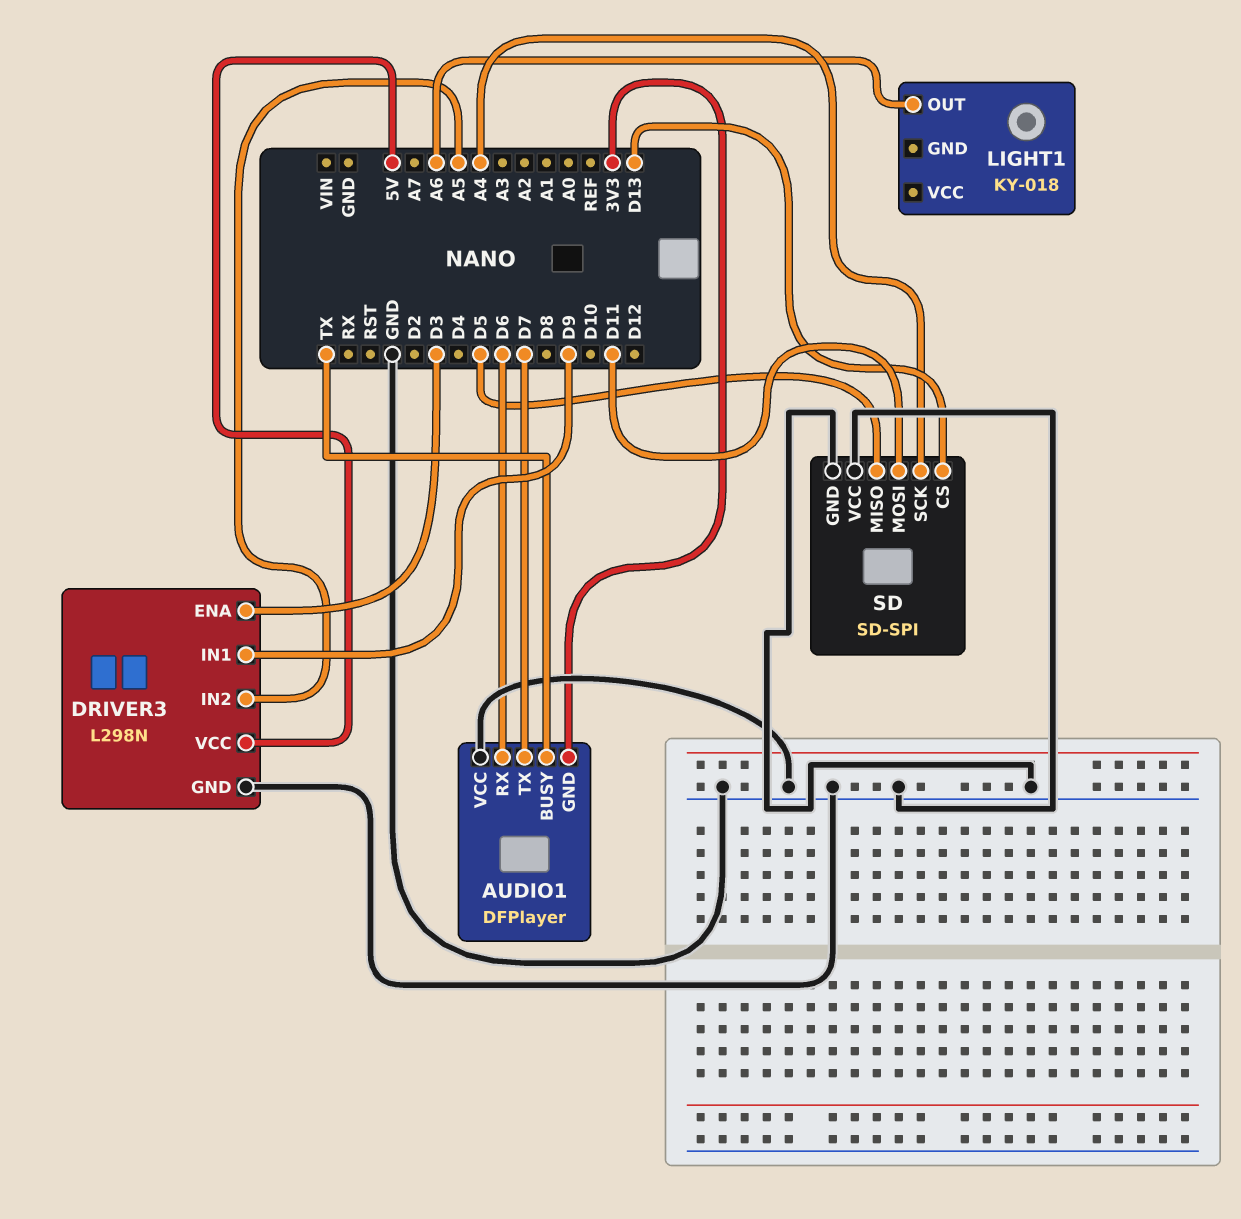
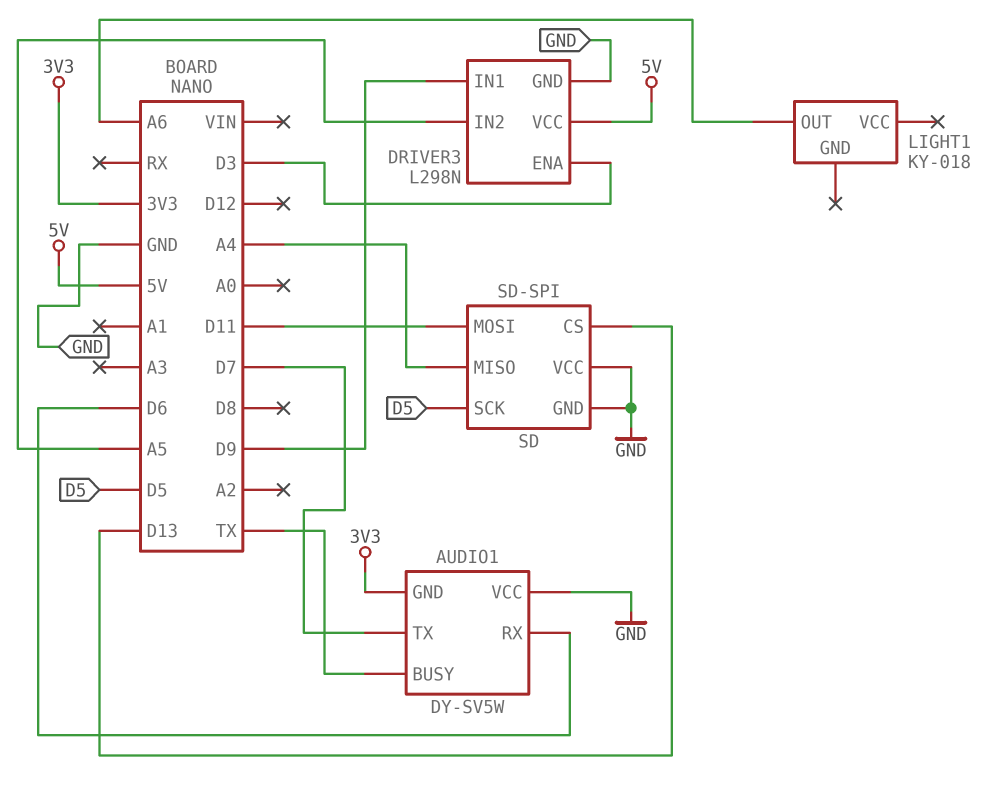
AUDIO1: DFPlayer -> DY-SV5W
SD pin MISO: D5 -> A4
SD pin SCK: A4 -> D5

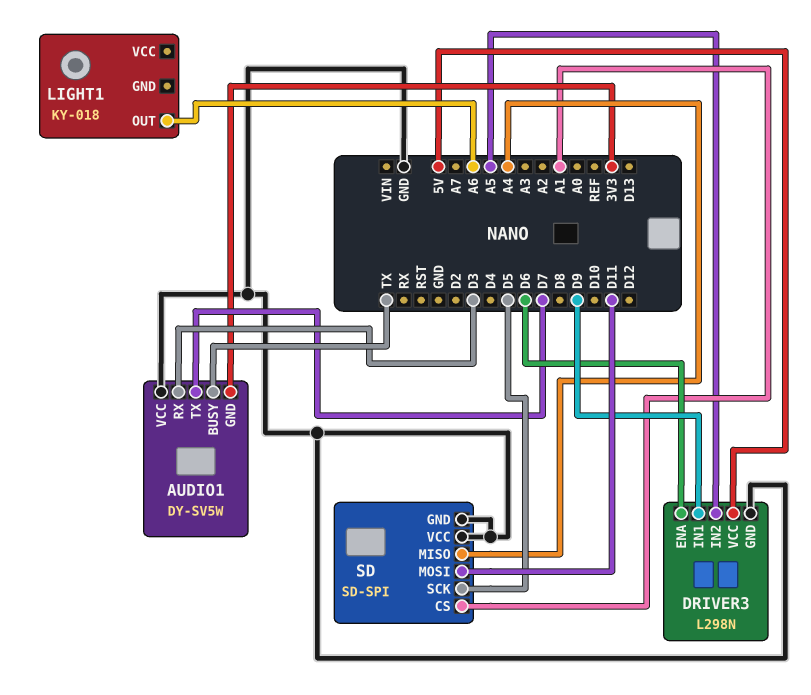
AUDIO1 pin RX: D6 -> D3
DRIVER3 pin ENA: D3 -> D6
SD pin CS: D13 -> A1

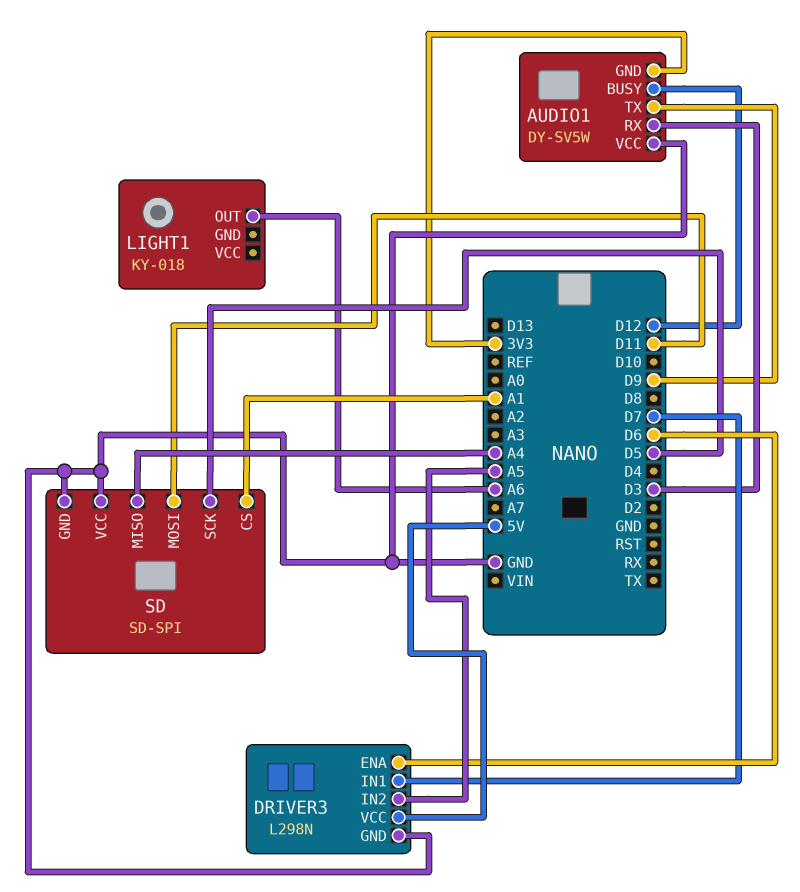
AUDIO1 pin BUSY: TX -> D12
AUDIO1 pin TX: D7 -> D9
DRIVER3 pin IN1: D9 -> D7

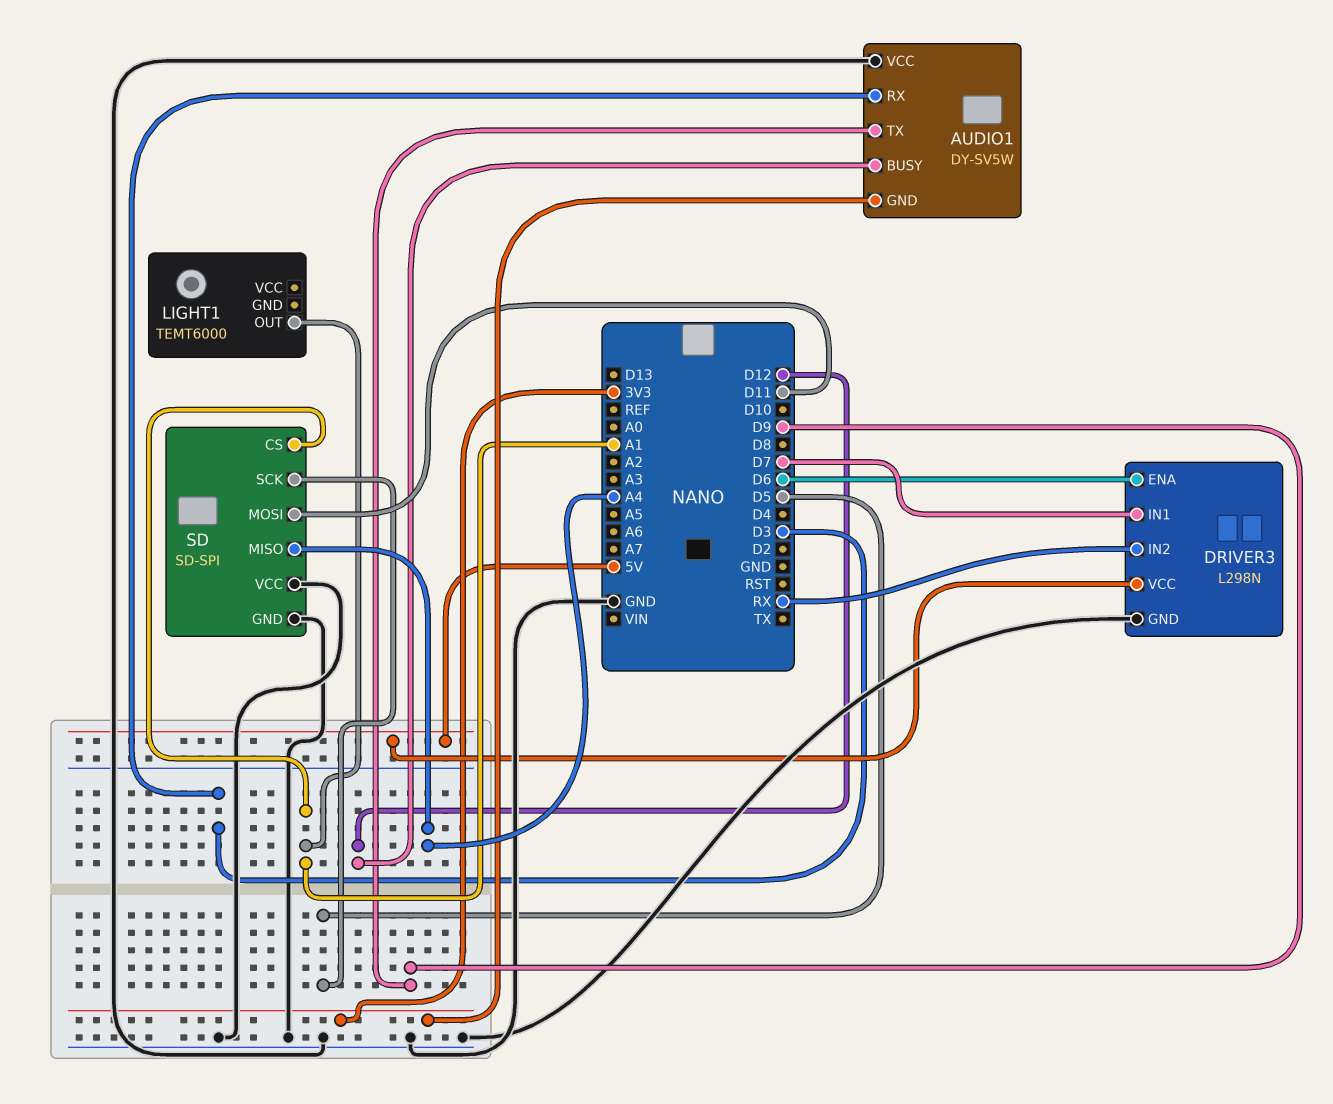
DRIVER3 pin IN2: A5 -> RX
LIGHT1: KY-018 -> TEMT6000
LIGHT1 pin OUT: A6 -> A1

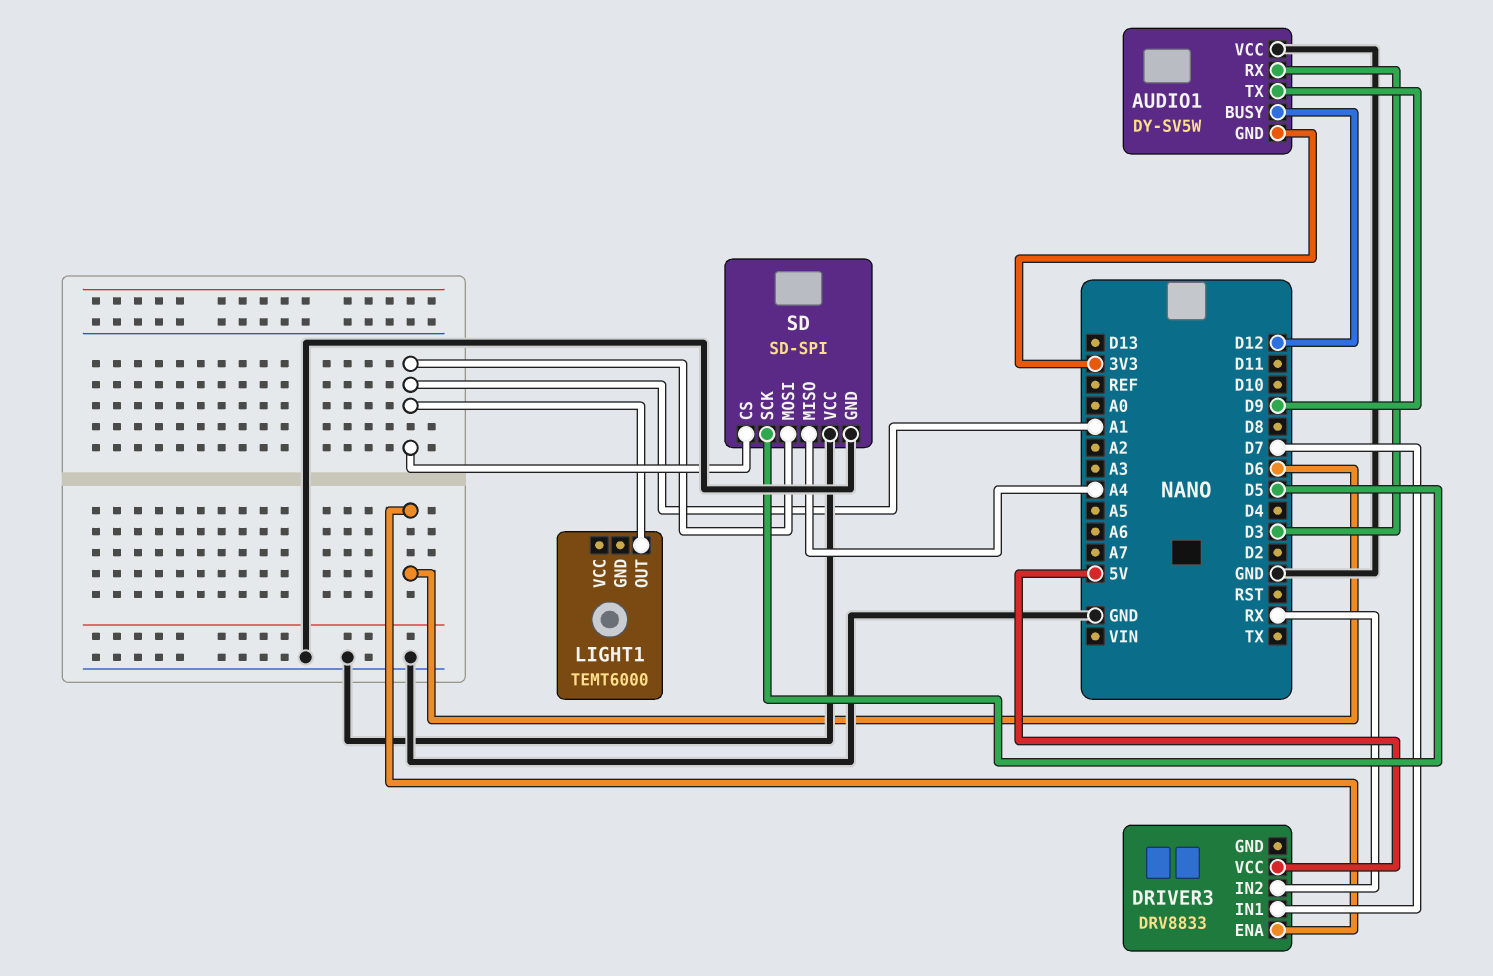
DRIVER3: L298N -> DRV8833
DRIVER3 pin GND: GND -> none
SD pin MOSI: D11 -> A1

